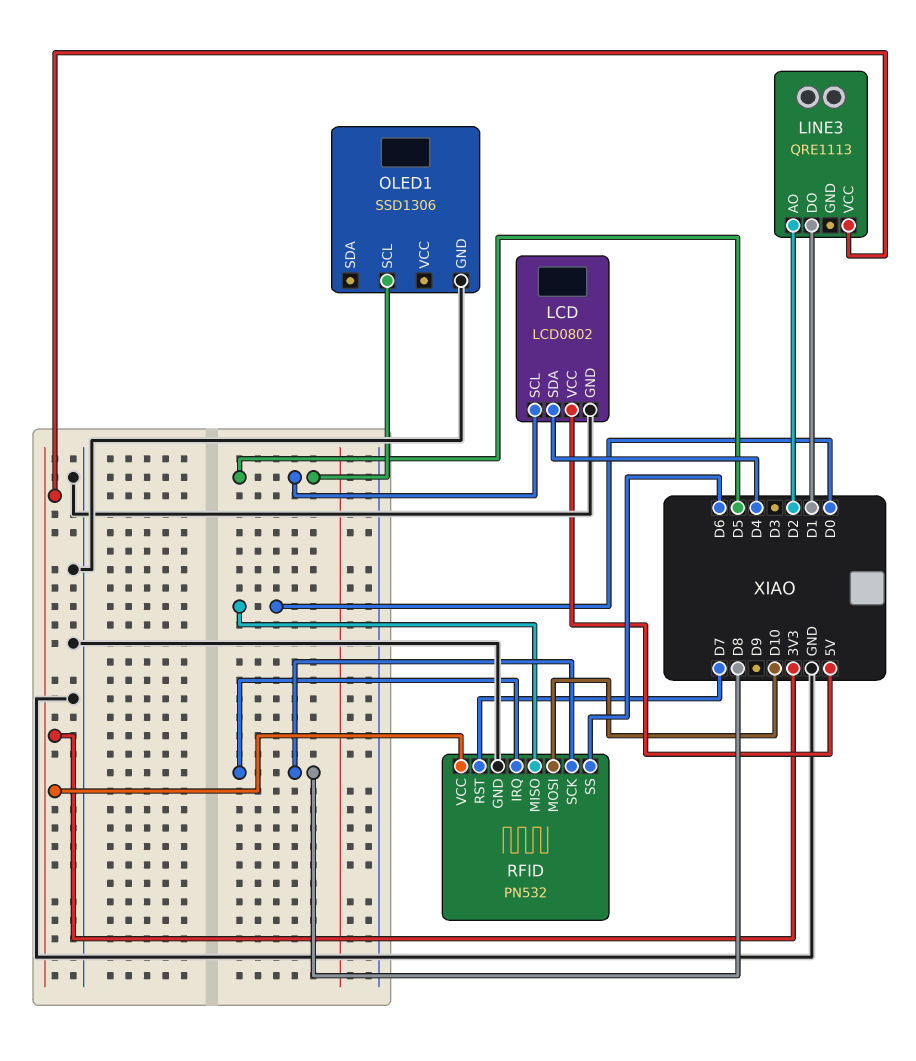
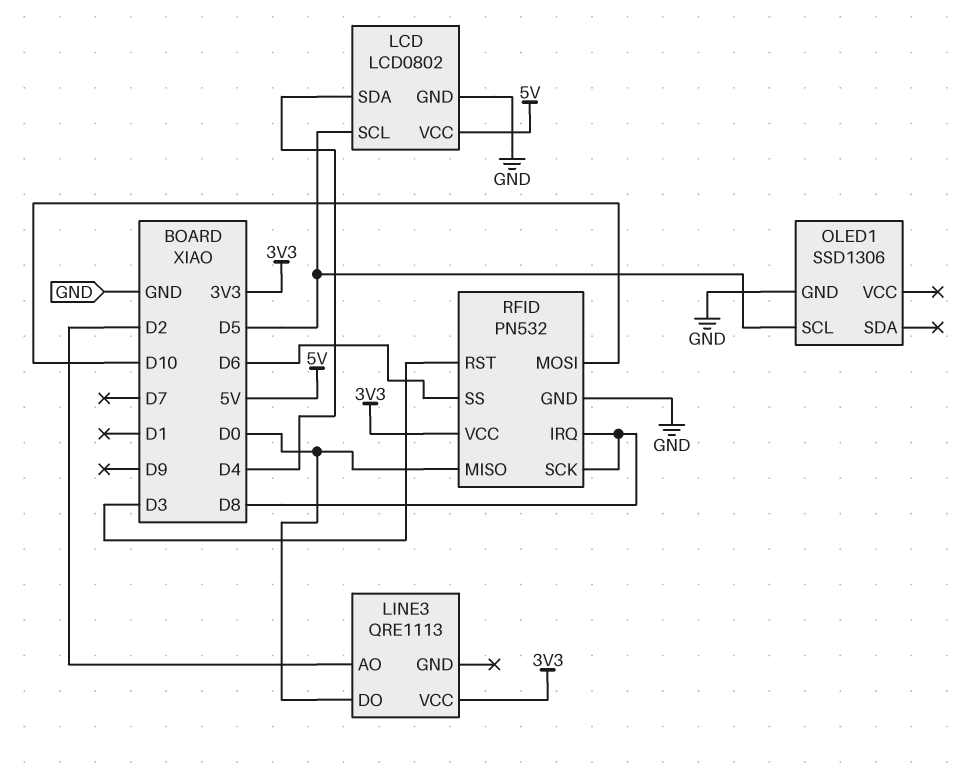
LINE3 pin DO: D1 -> D0
RFID pin RST: D7 -> D3

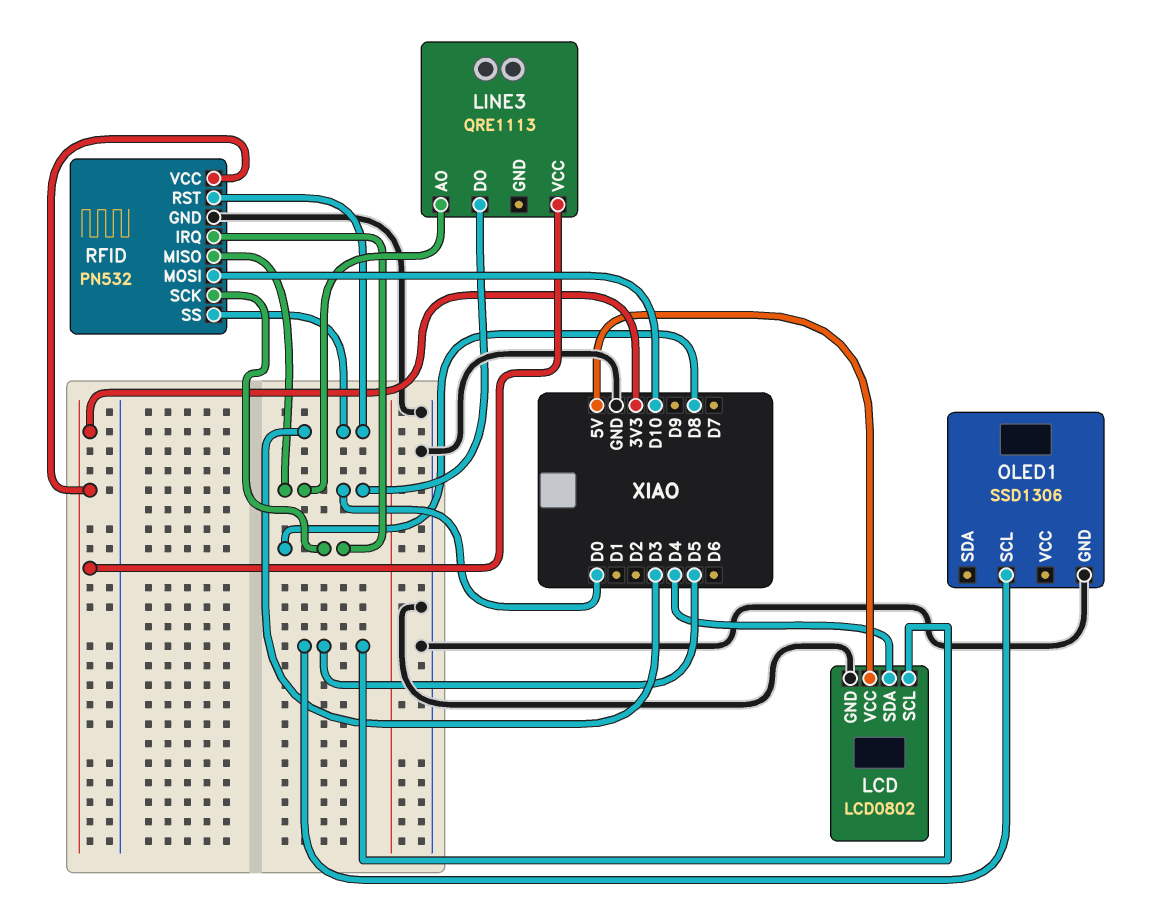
LINE3 pin AO: D2 -> D0
RFID pin SS: D6 -> D3

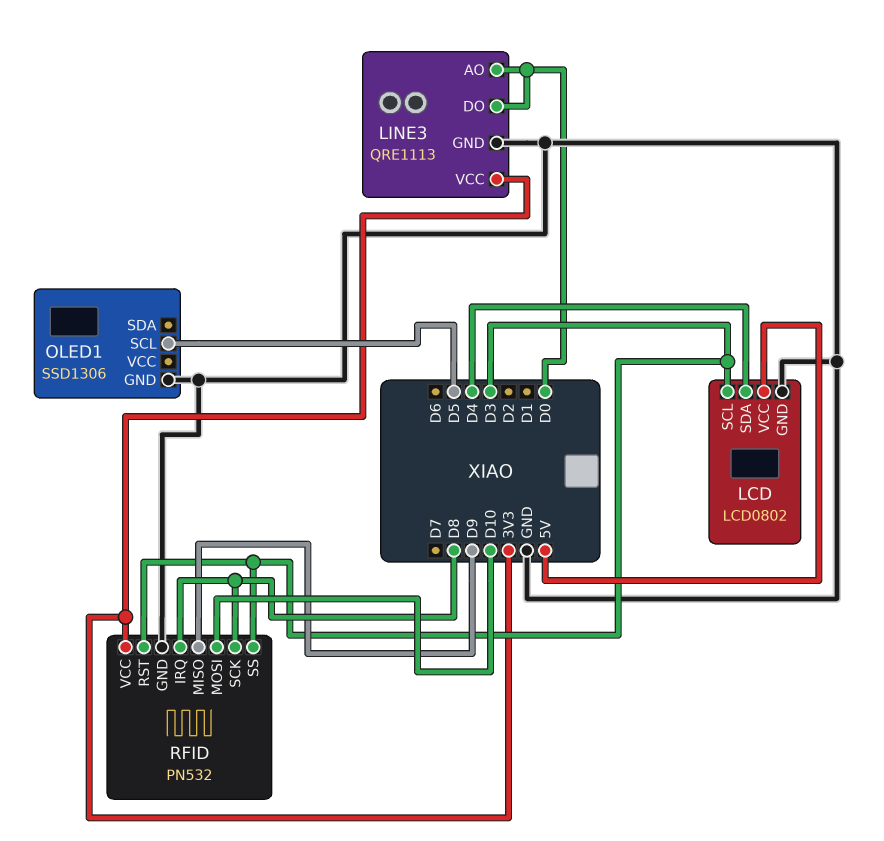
LCD pin SCL: D5 -> D3
LINE3 pin GND: none -> GND
RFID pin MISO: D0 -> D9

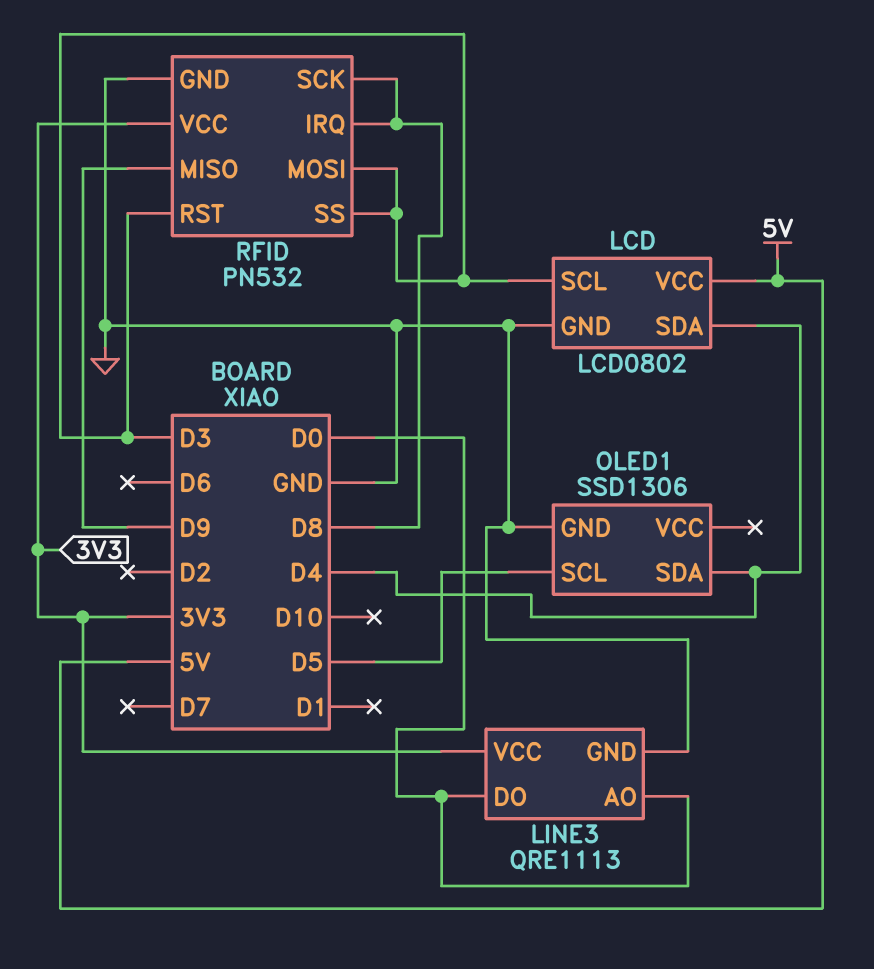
OLED1 pin SDA: none -> D4
RFID pin MOSI: D10 -> D3

